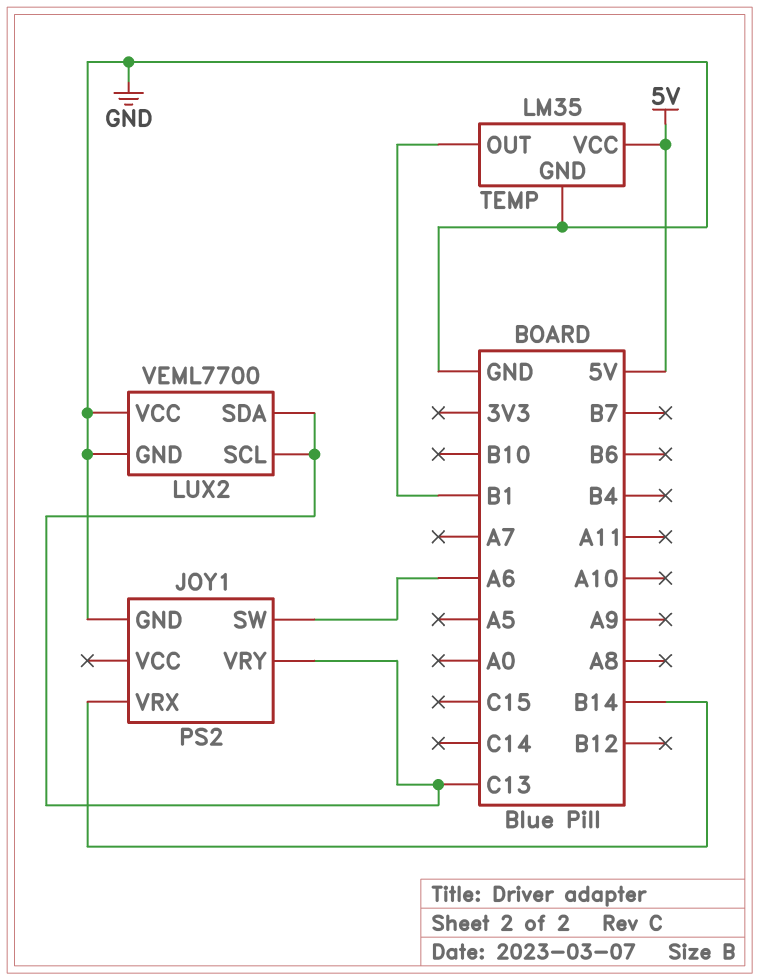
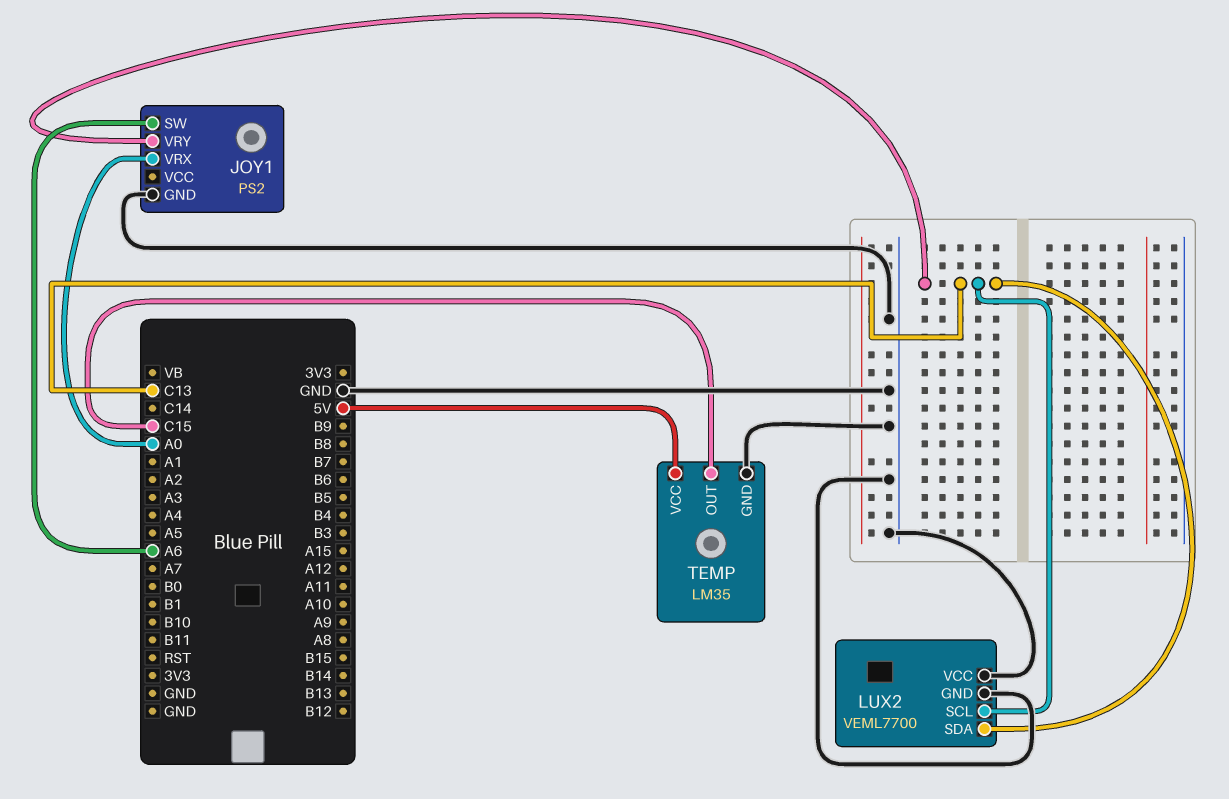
JOY1 pin VRX: B14 -> A0
TEMP pin OUT: B1 -> C15

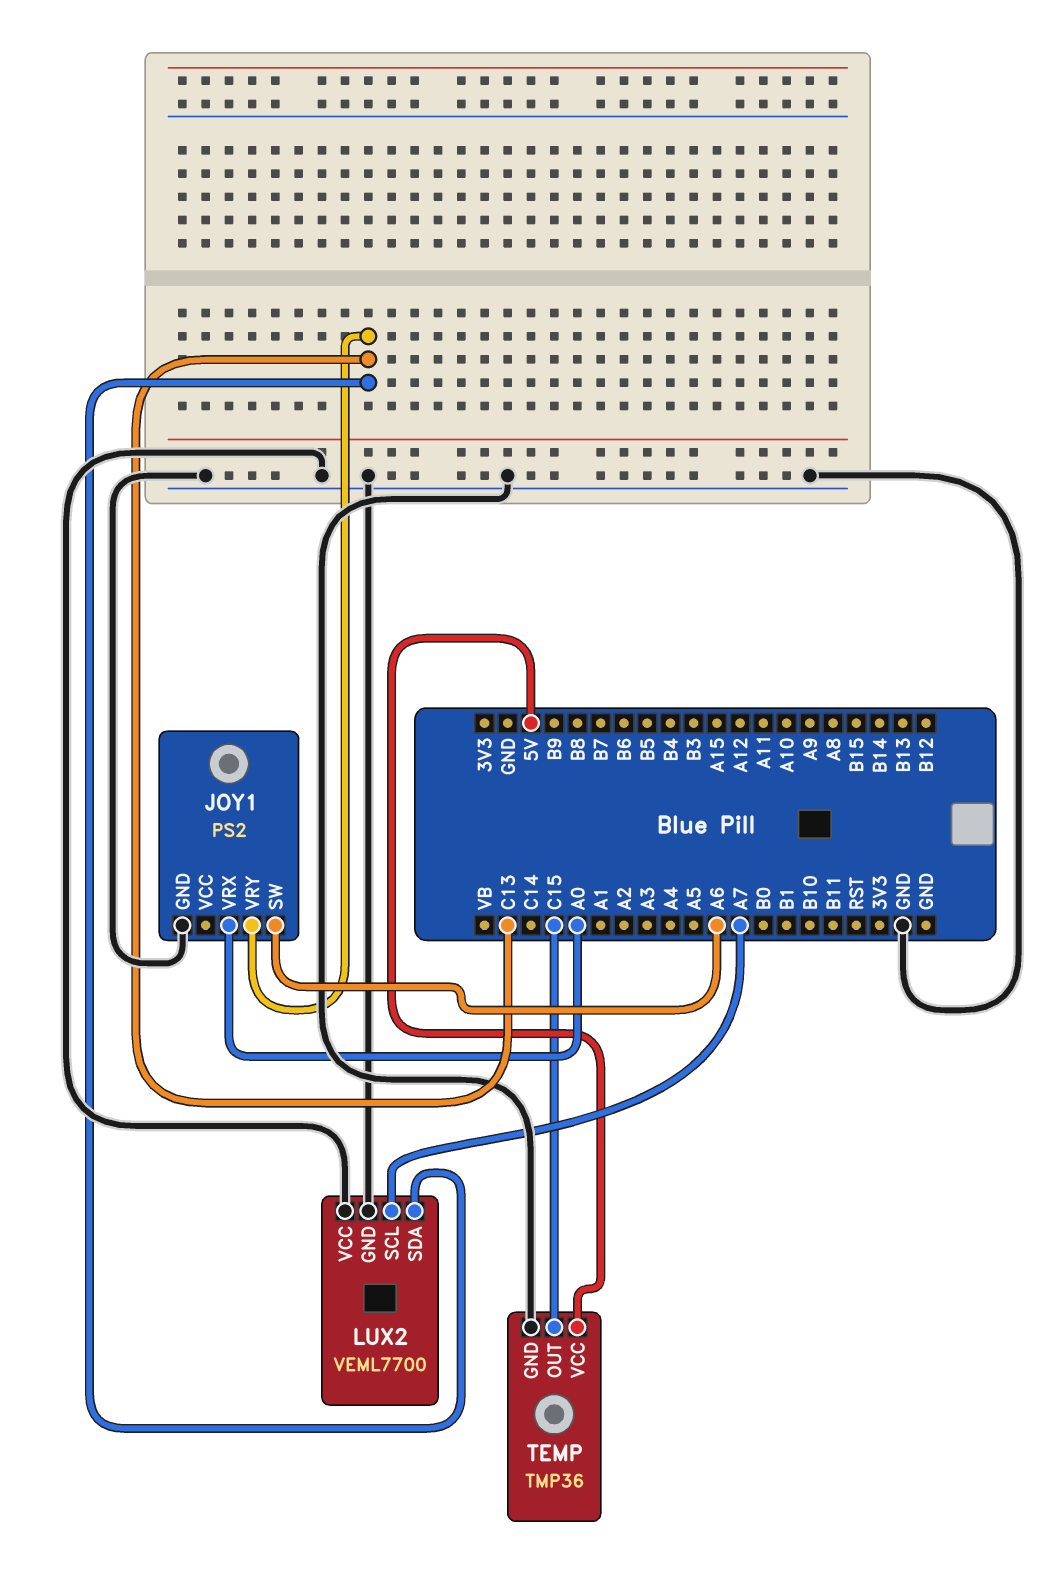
LUX2 pin SCL: C13 -> A7
TEMP: LM35 -> TMP36

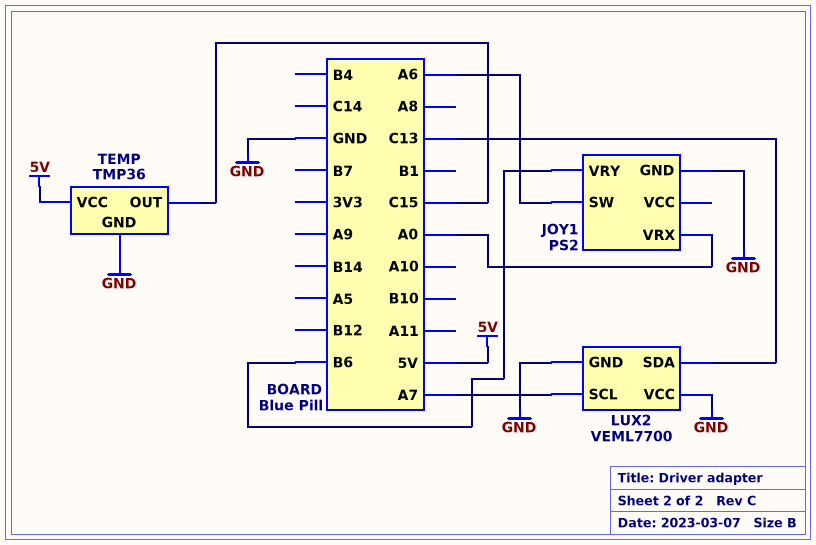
JOY1 pin VRY: C13 -> B6

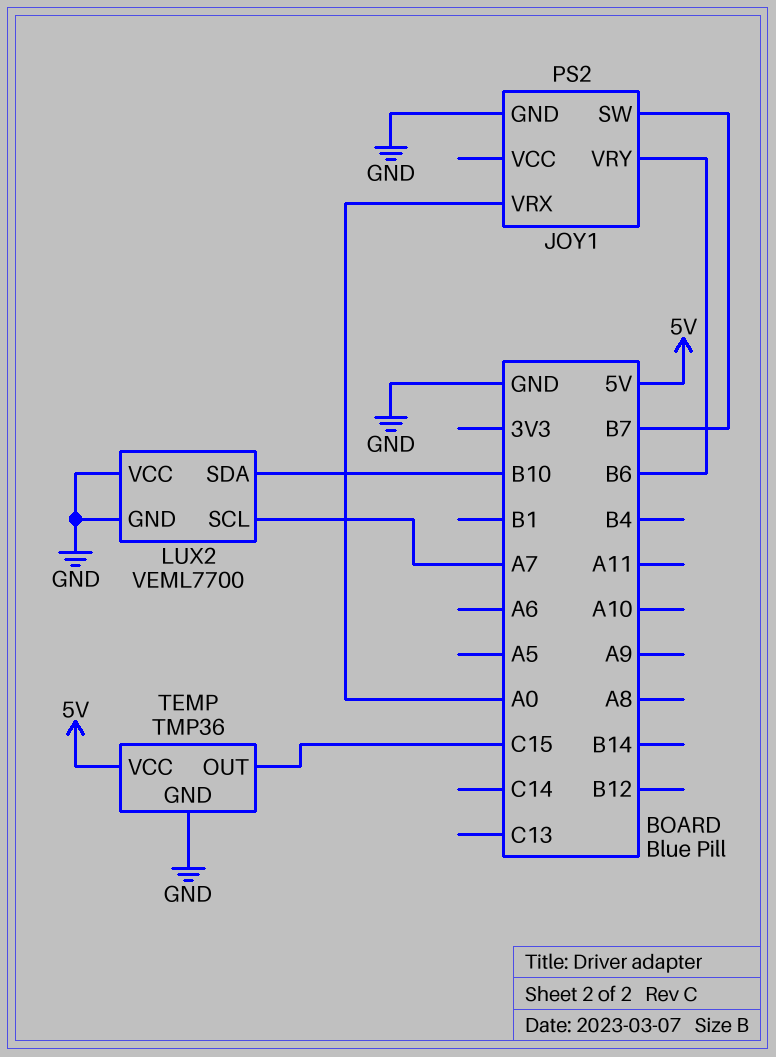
JOY1 pin SW: A6 -> B7
LUX2 pin SDA: C13 -> B10

